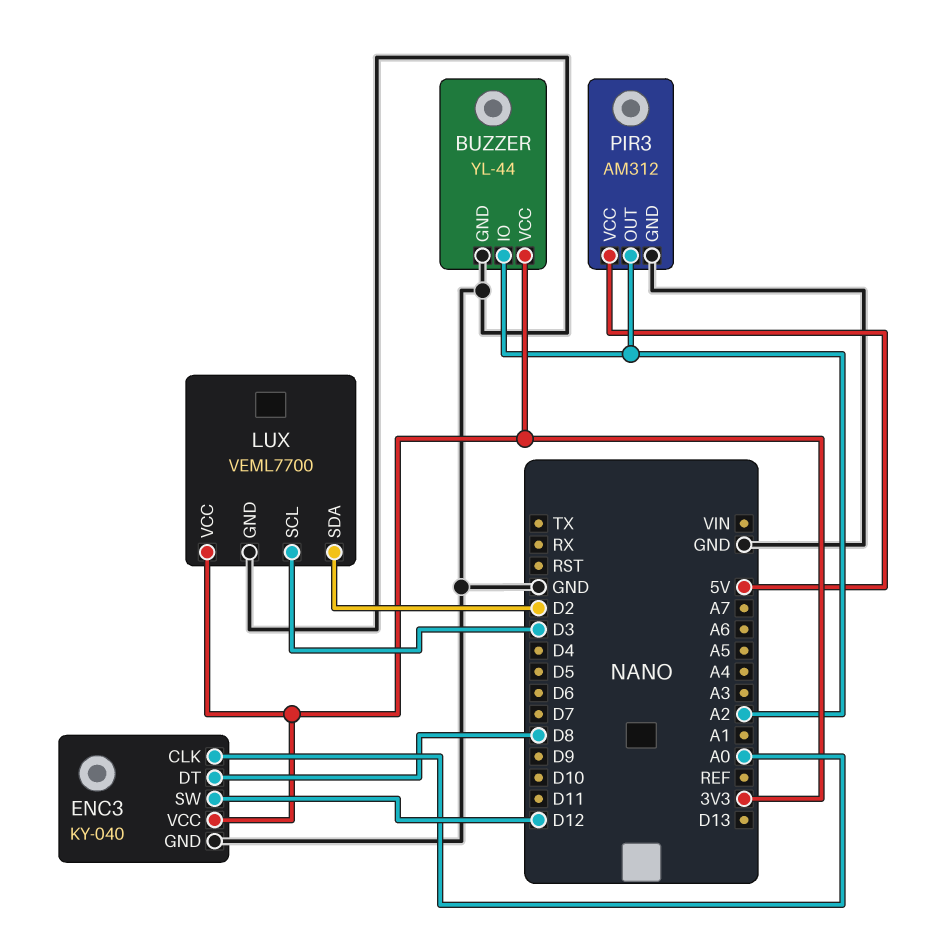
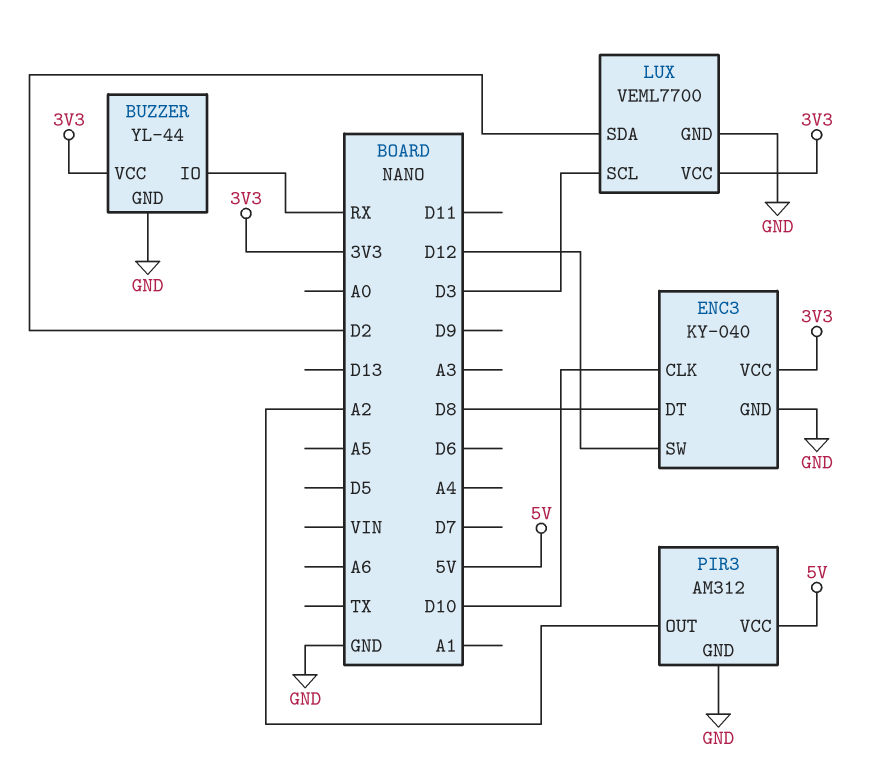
BUZZER pin IO: A2 -> RX
ENC3 pin CLK: A0 -> D10

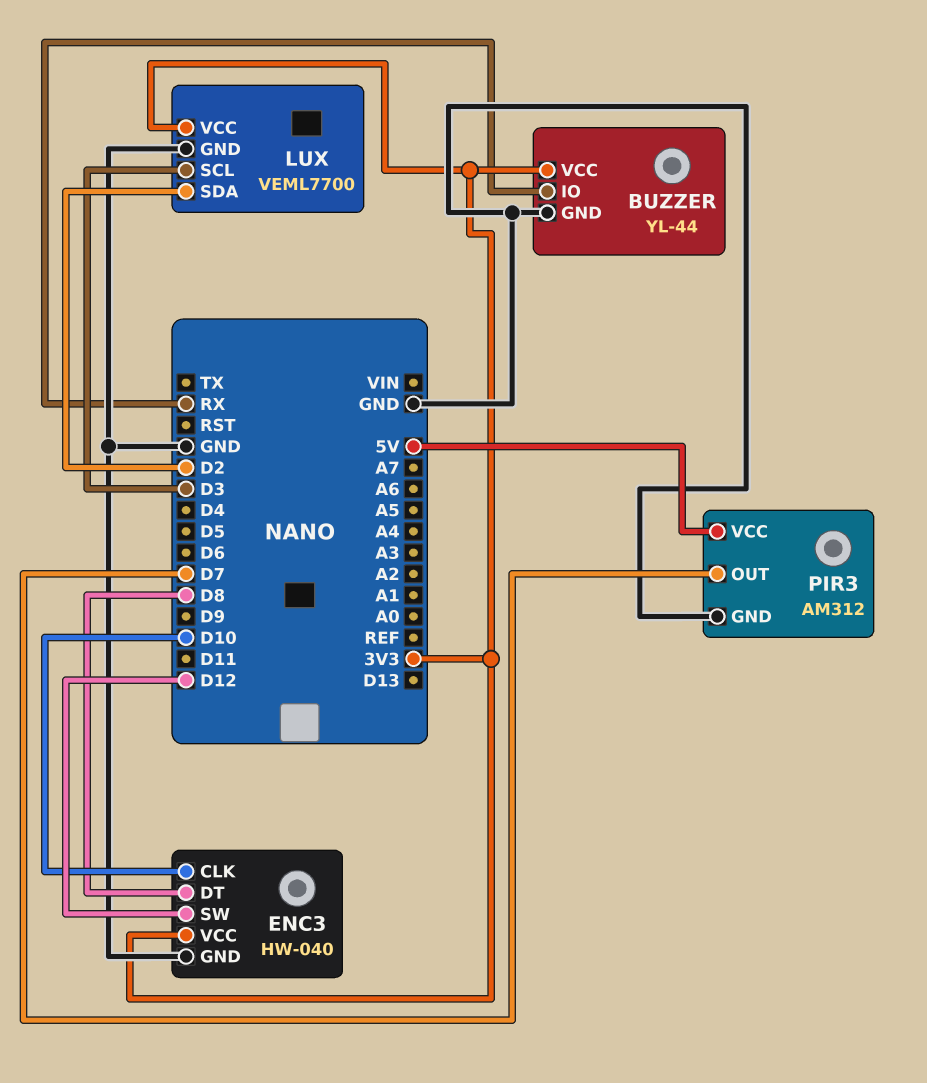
ENC3: KY-040 -> HW-040
PIR3 pin OUT: A2 -> D7

